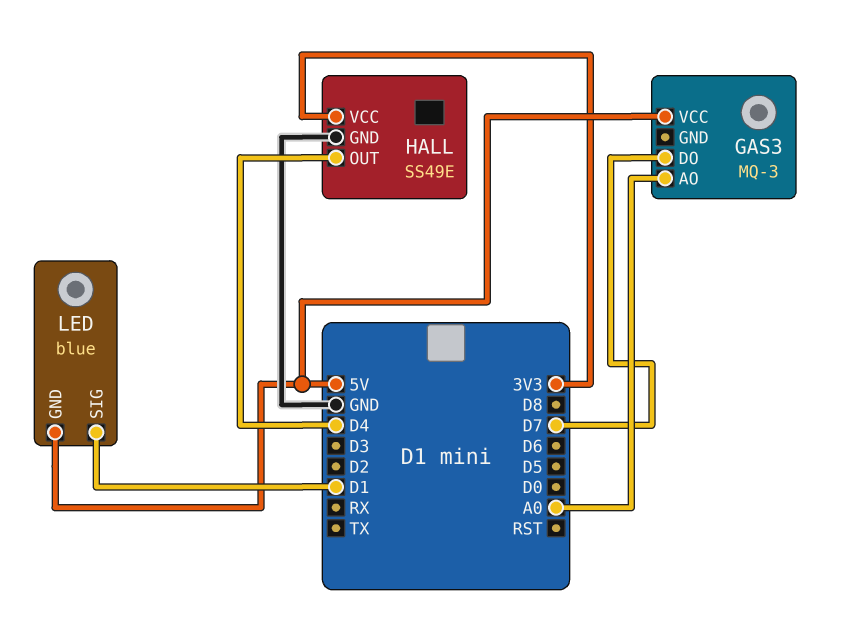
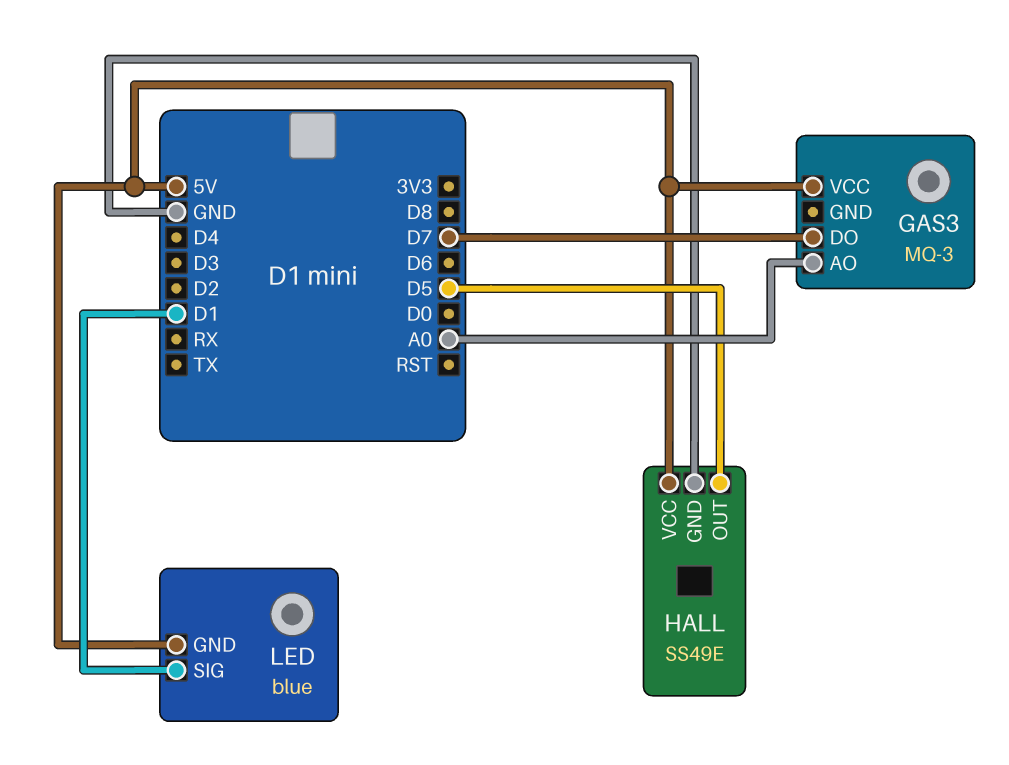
HALL pin OUT: D4 -> D5
HALL pin VCC: 3V3 -> 5V

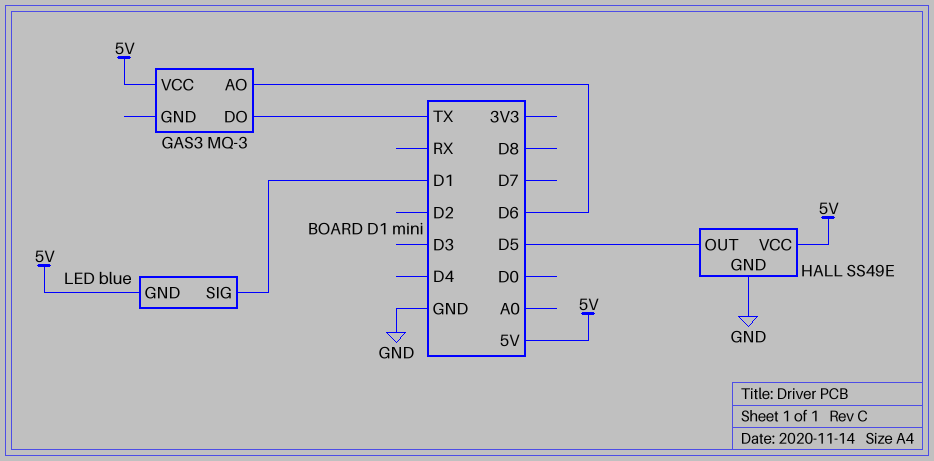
GAS3 pin AO: A0 -> D6
GAS3 pin DO: D7 -> TX

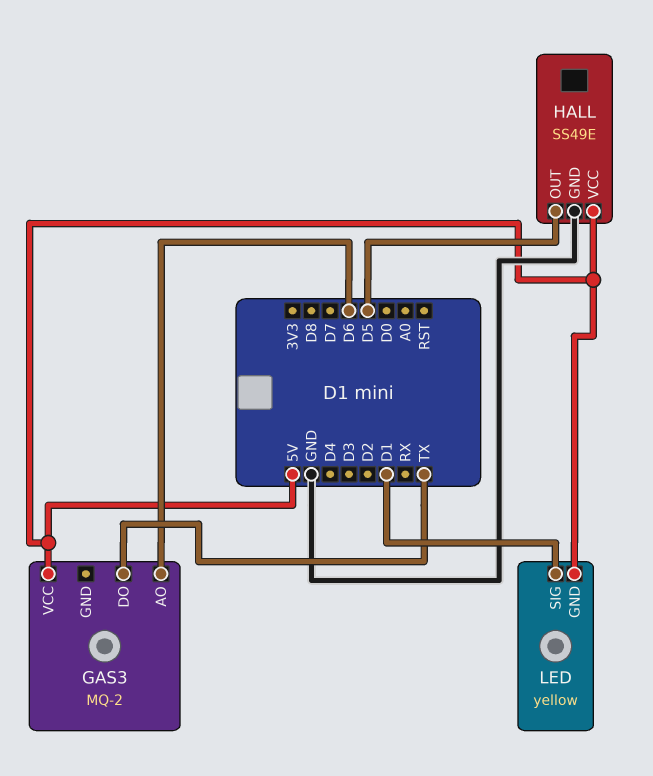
GAS3: MQ-3 -> MQ-2
LED: blue -> yellow

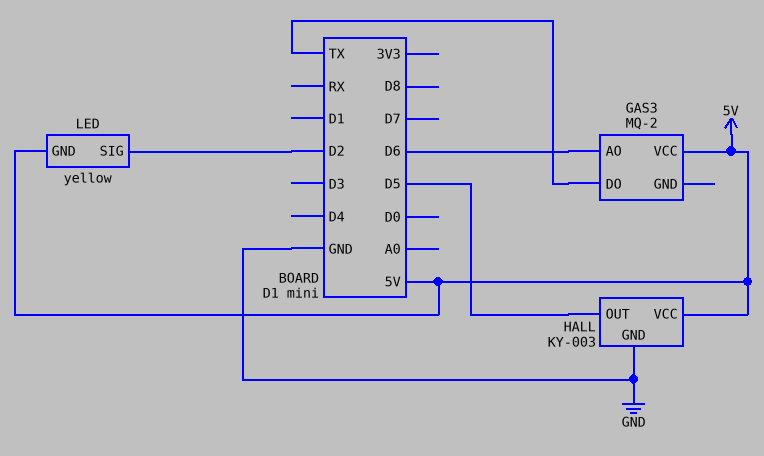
HALL: SS49E -> KY-003
LED pin SIG: D1 -> D2

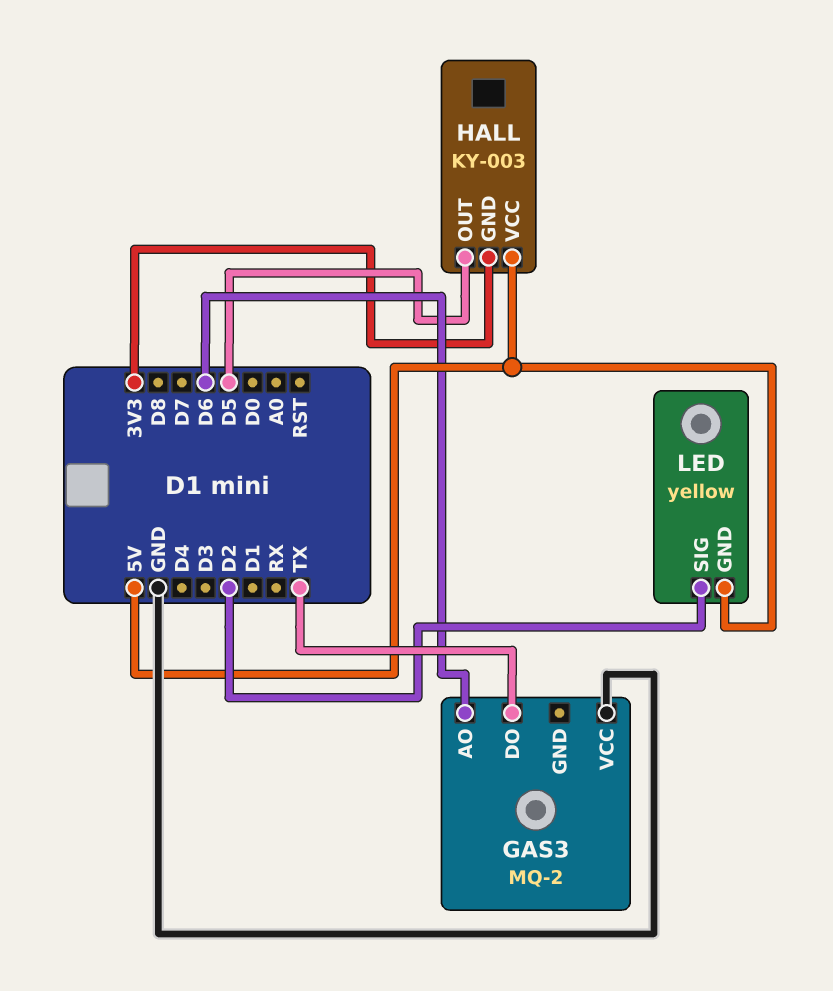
GAS3 pin VCC: 5V -> GND
HALL pin GND: GND -> 3V3

